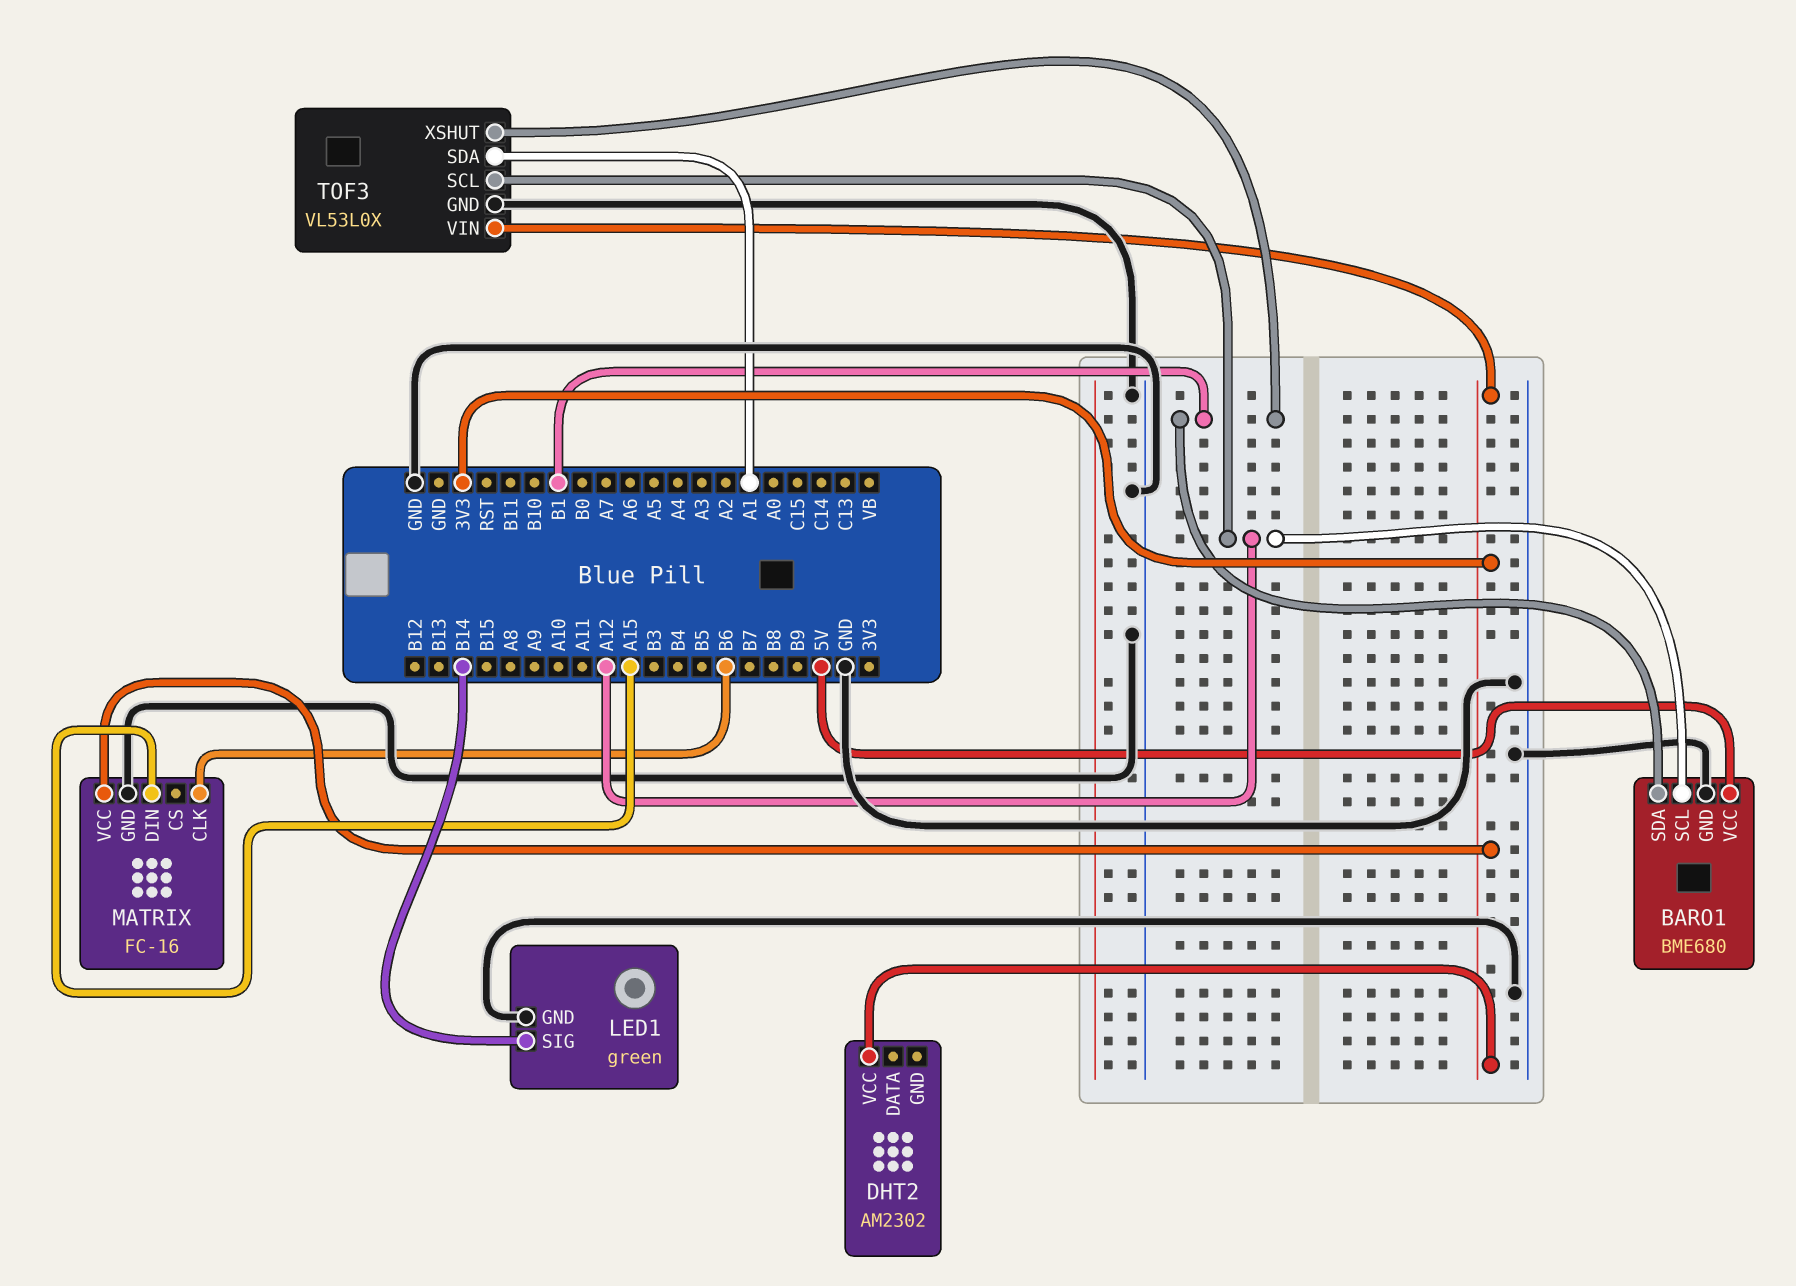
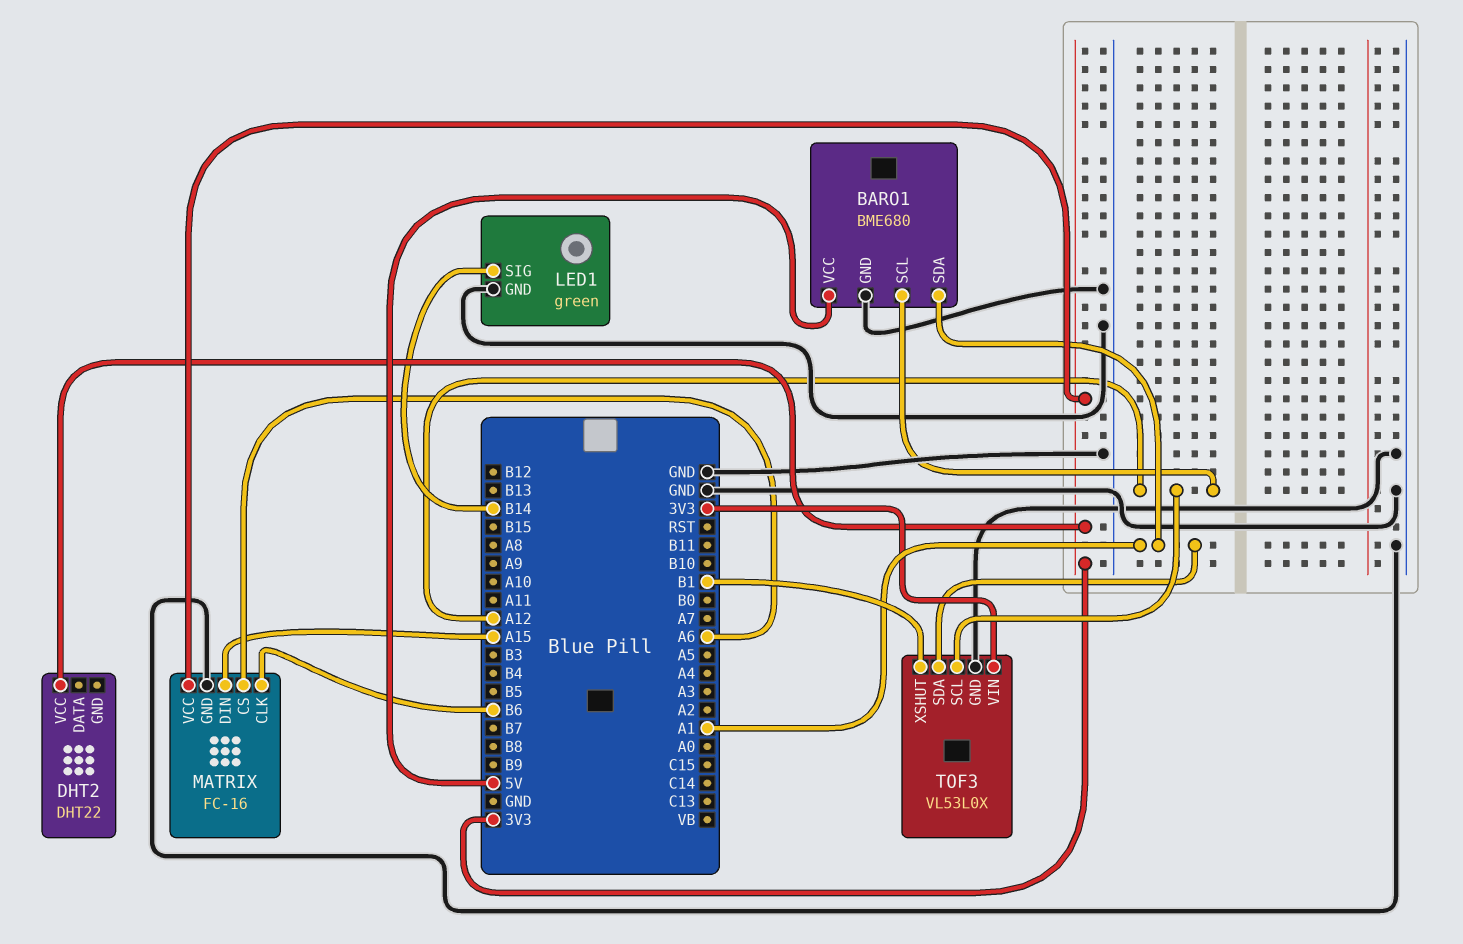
BARO1 pin SDA: B1 -> A1
DHT2: AM2302 -> DHT22
MATRIX pin CS: none -> A6

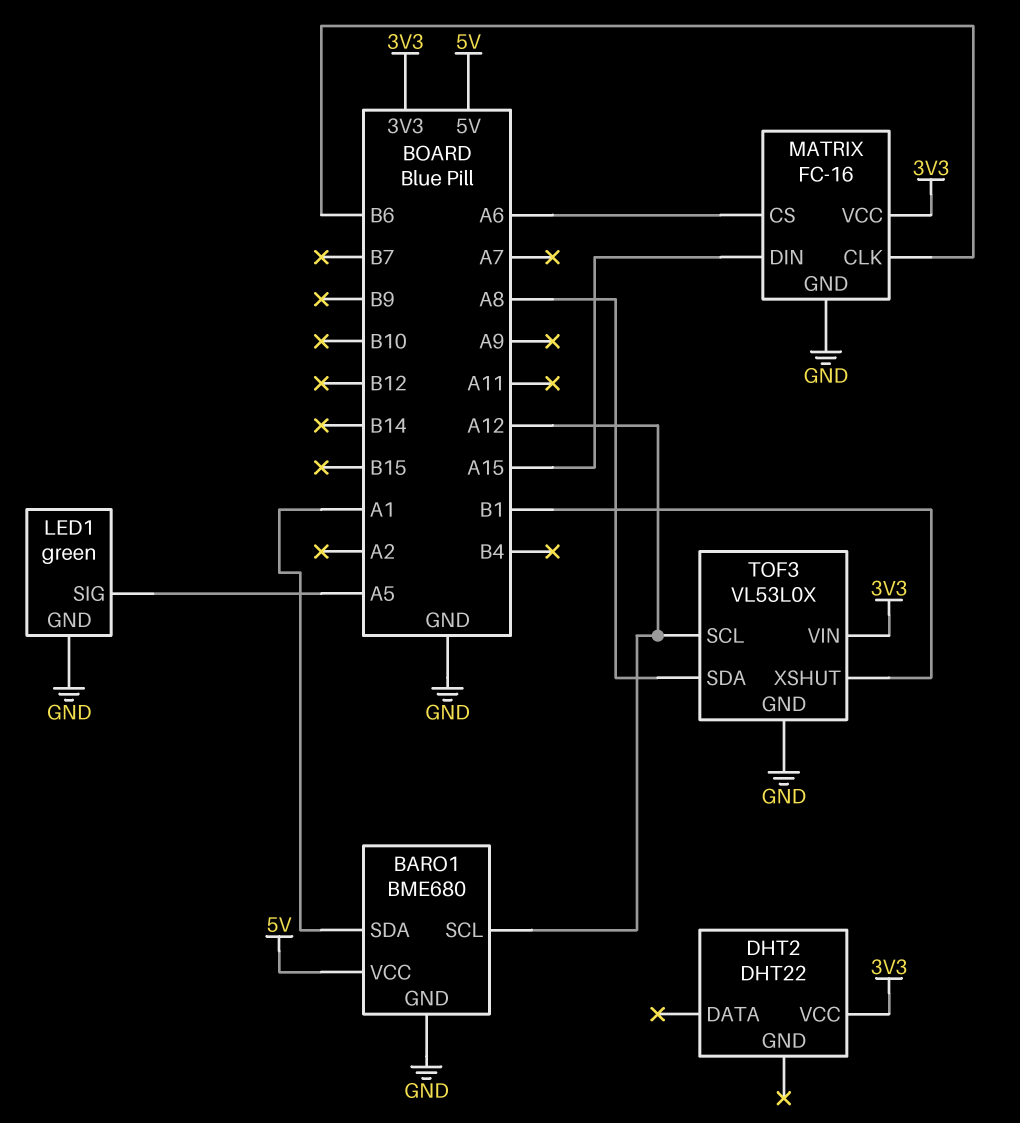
LED1 pin SIG: B14 -> A5
TOF3 pin SDA: A1 -> A8

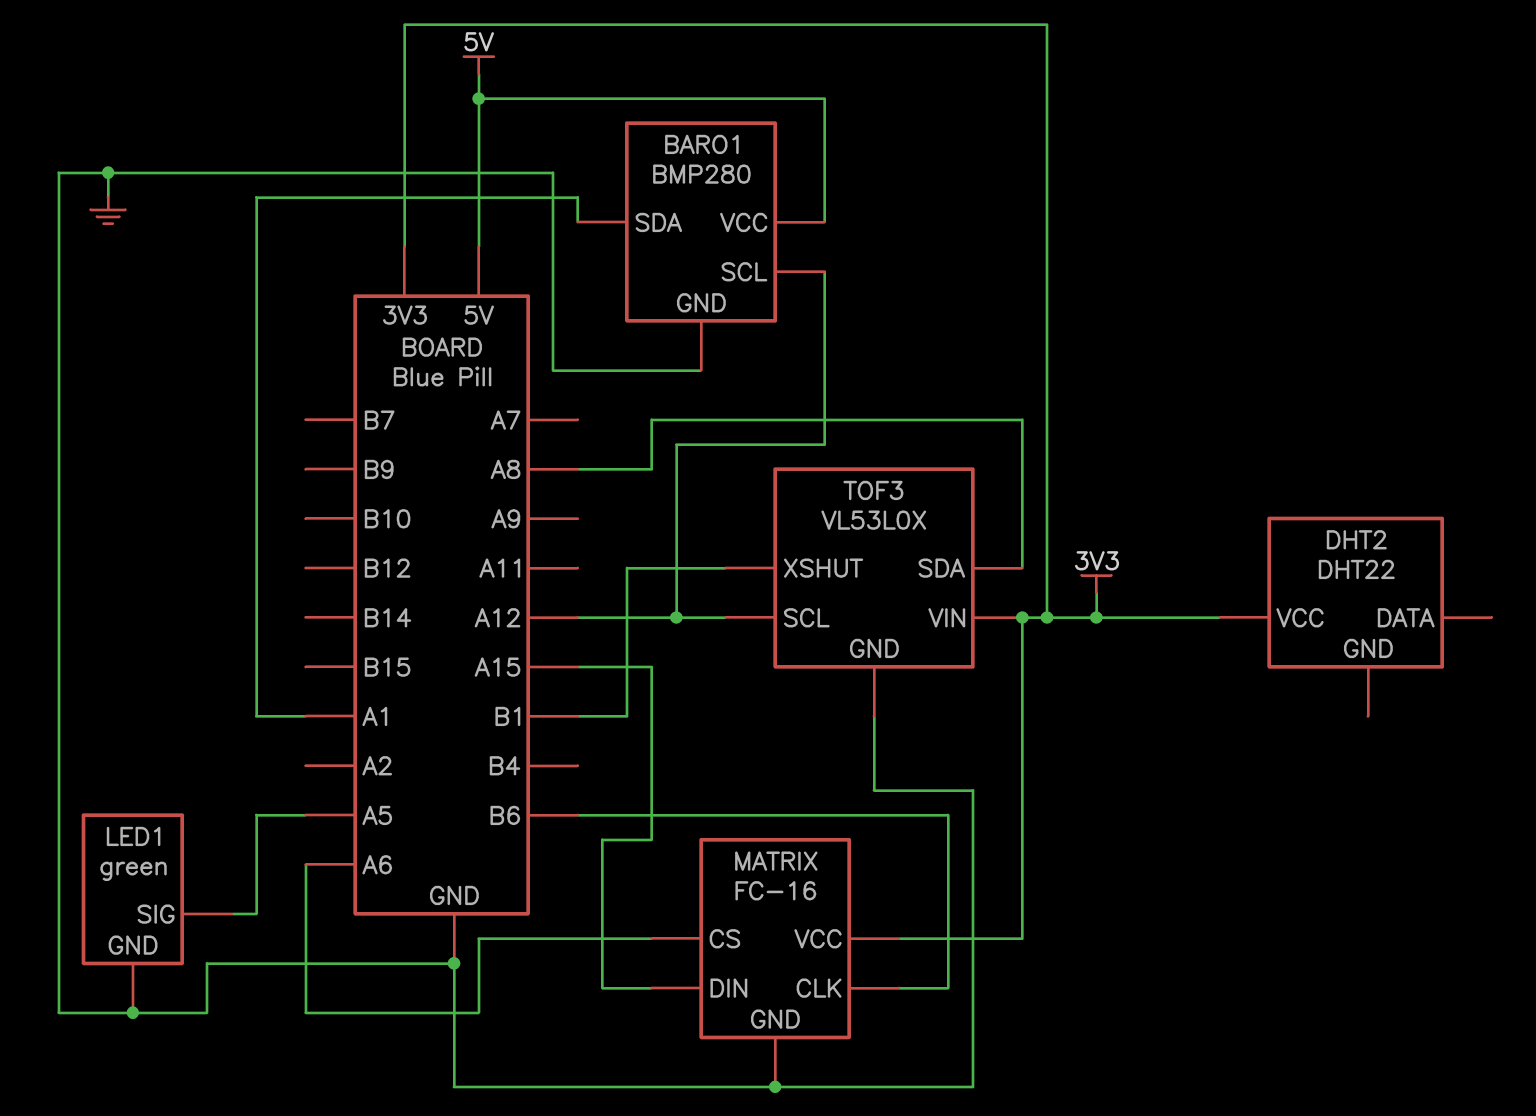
BARO1: BME680 -> BMP280

